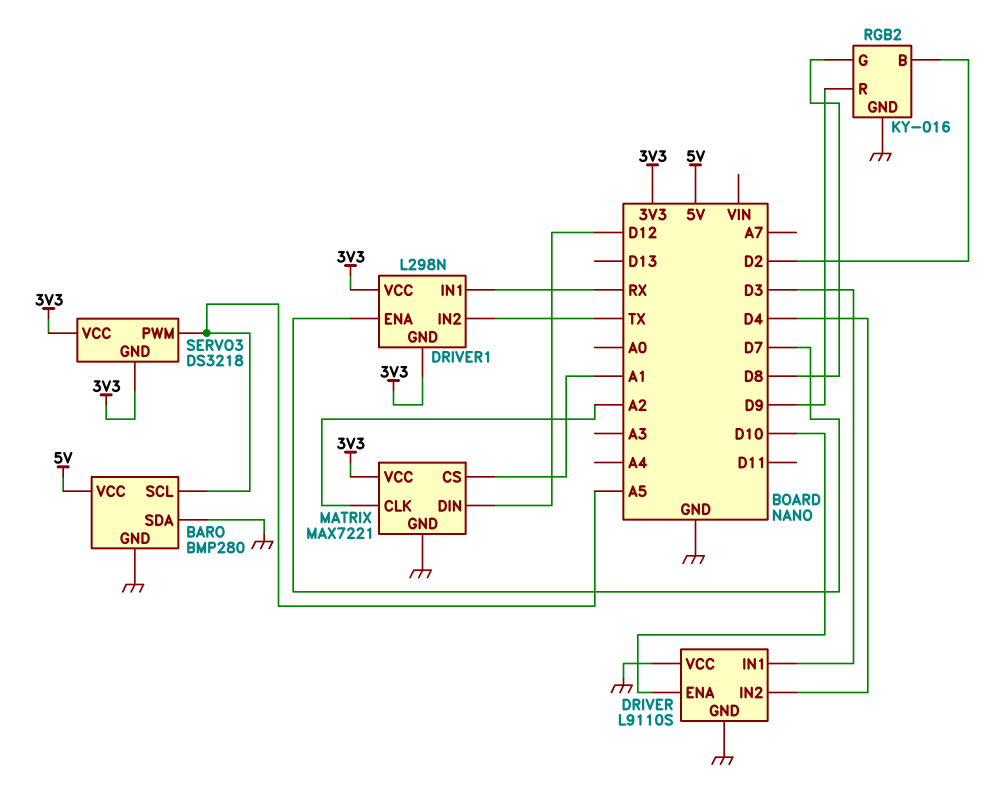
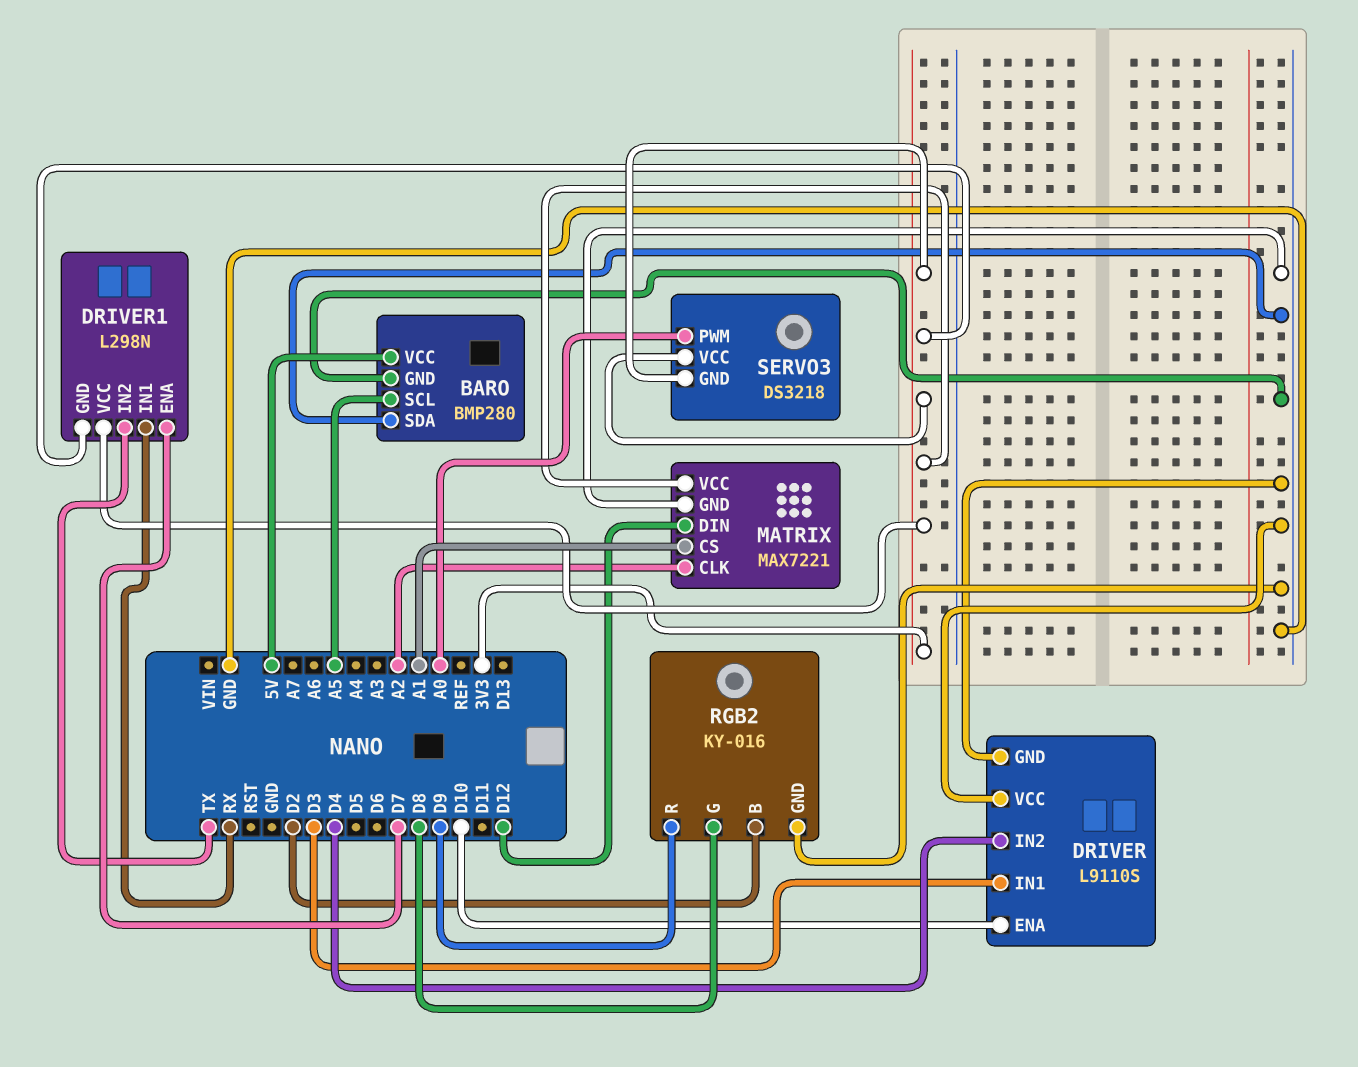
SERVO3 pin PWM: A5 -> A0

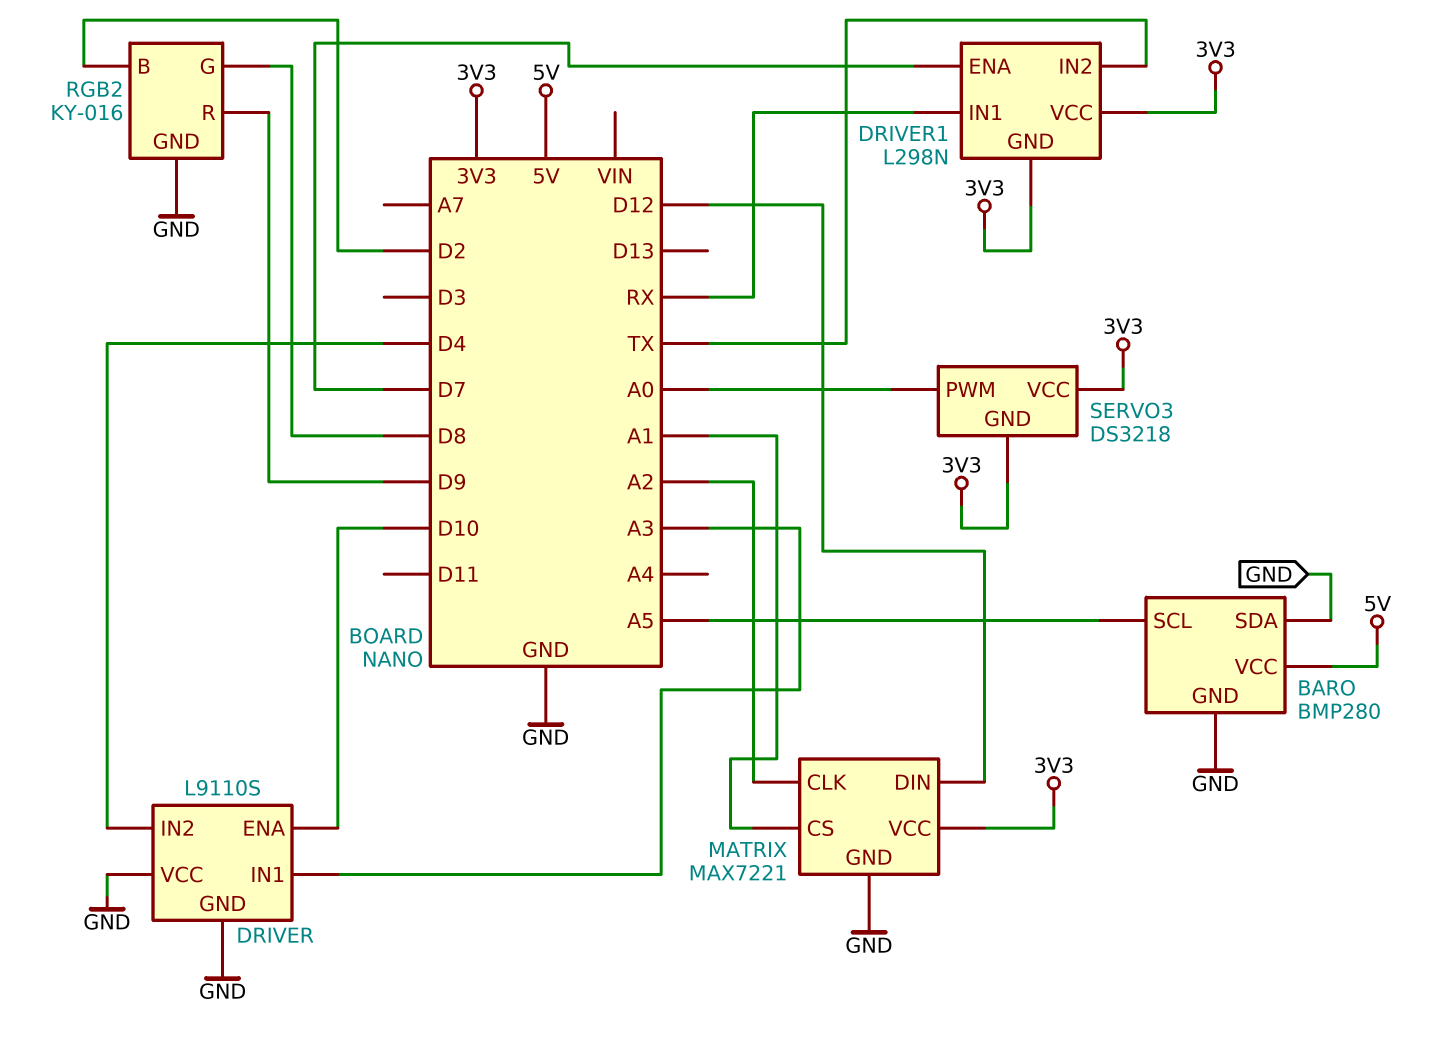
DRIVER pin IN1: D3 -> A3

